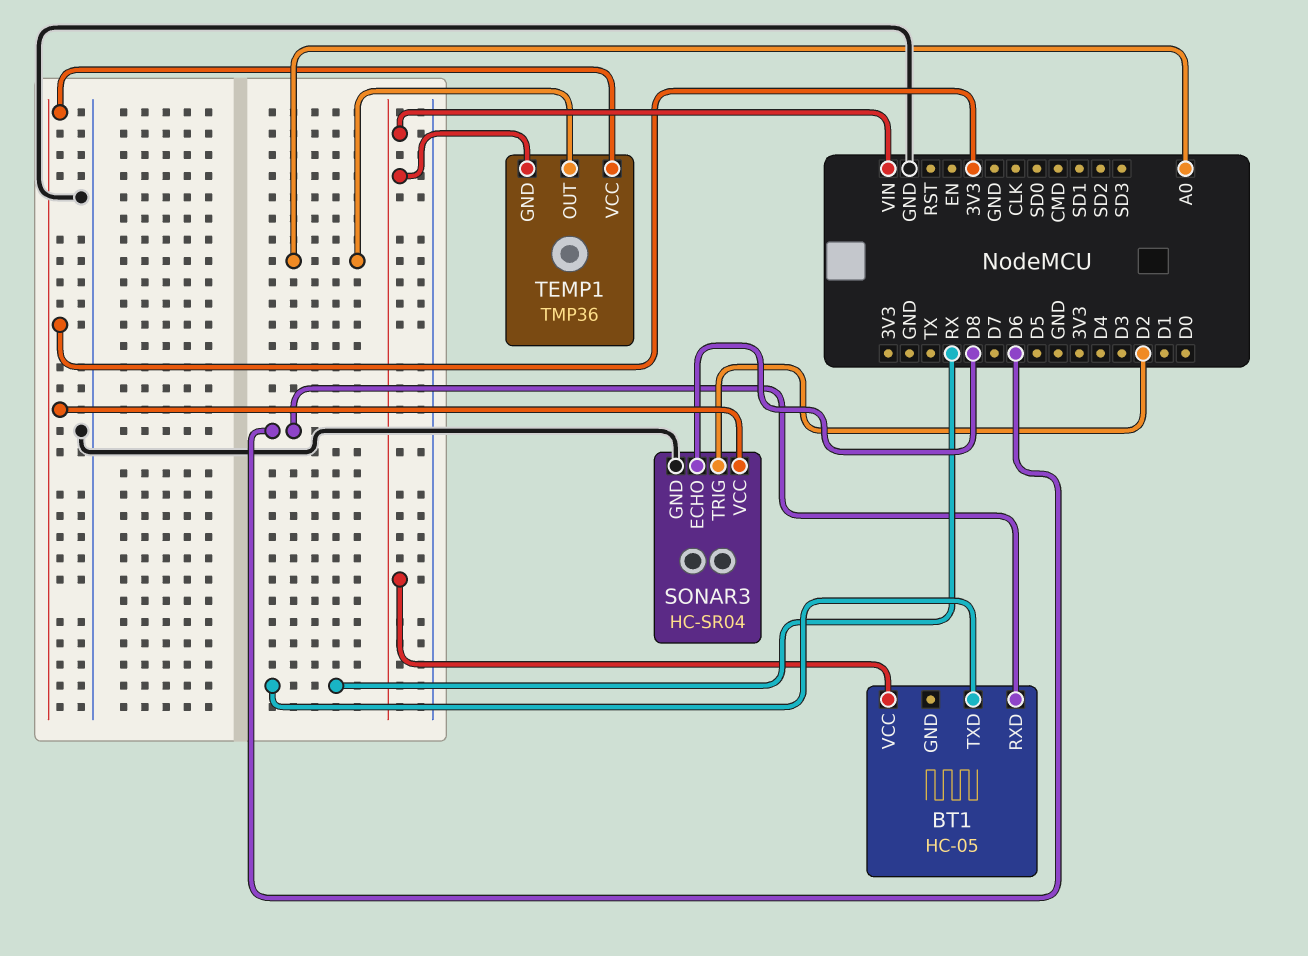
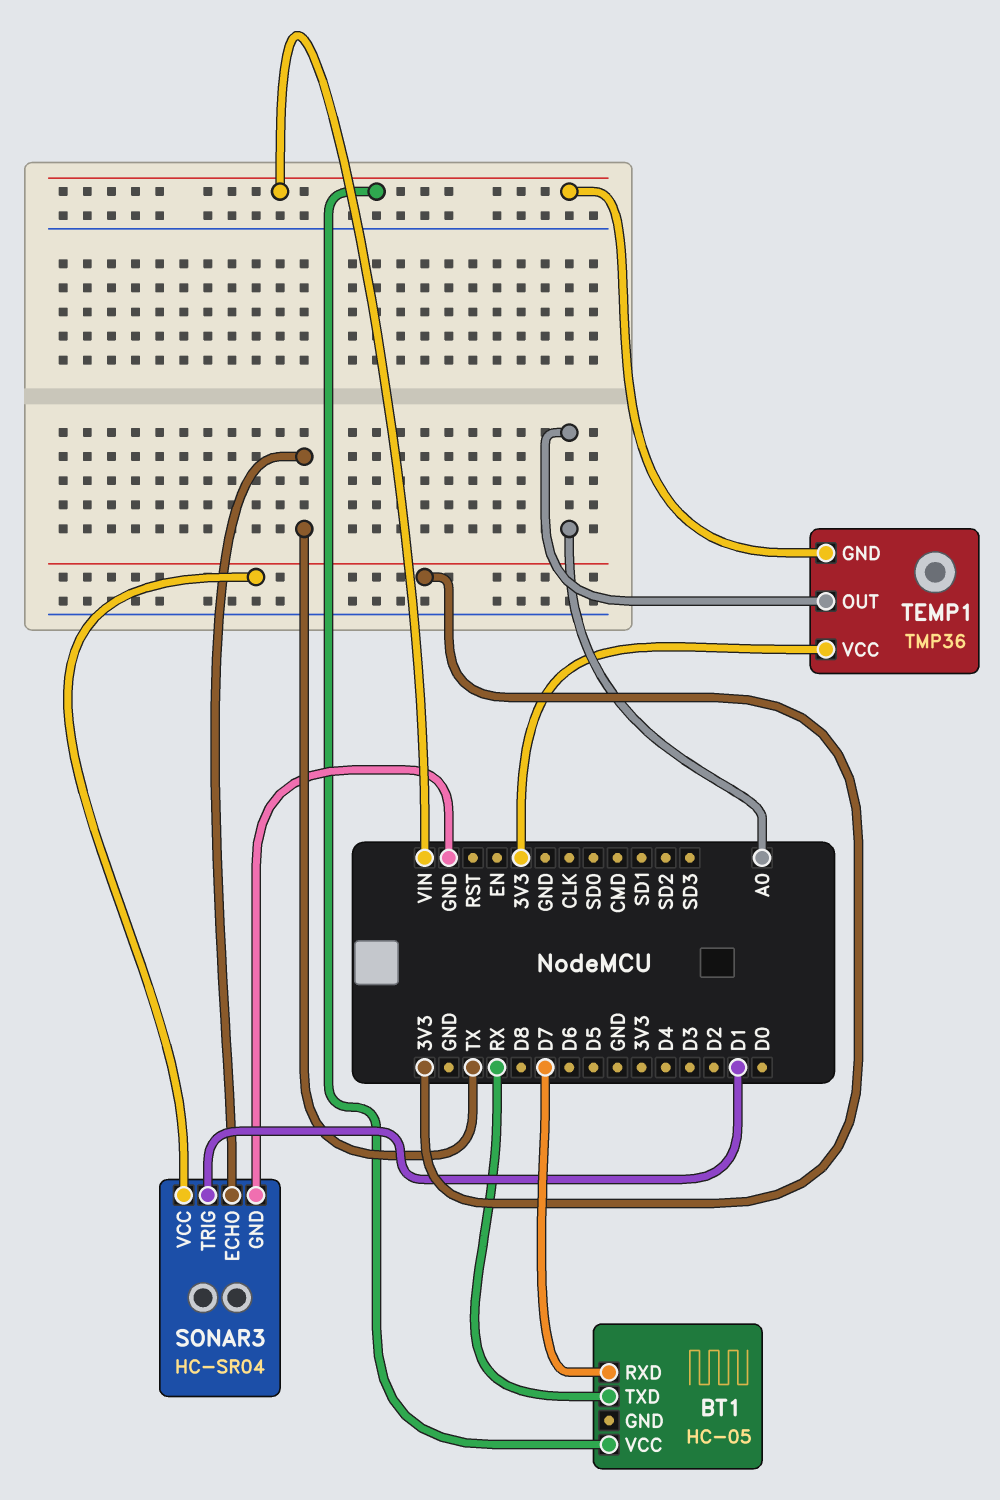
BT1 pin RXD: D6 -> D7
SONAR3 pin ECHO: D8 -> TX
SONAR3 pin TRIG: D2 -> D1

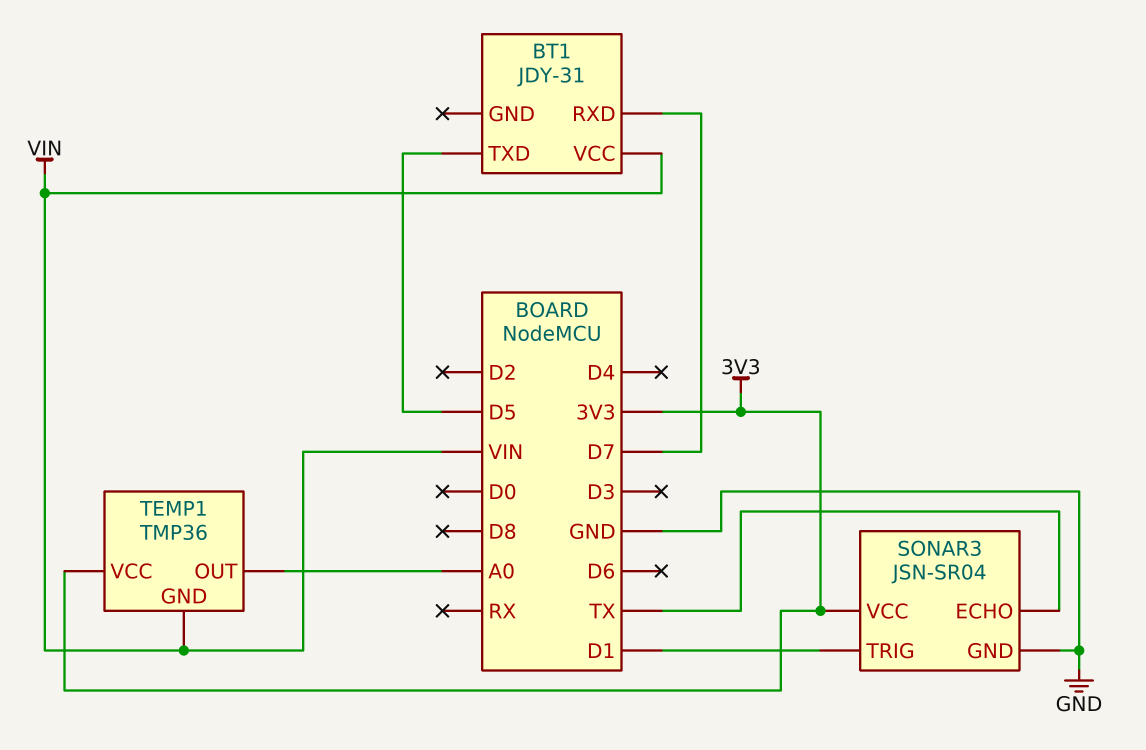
BT1: HC-05 -> JDY-31
BT1 pin TXD: RX -> D5
SONAR3: HC-SR04 -> JSN-SR04

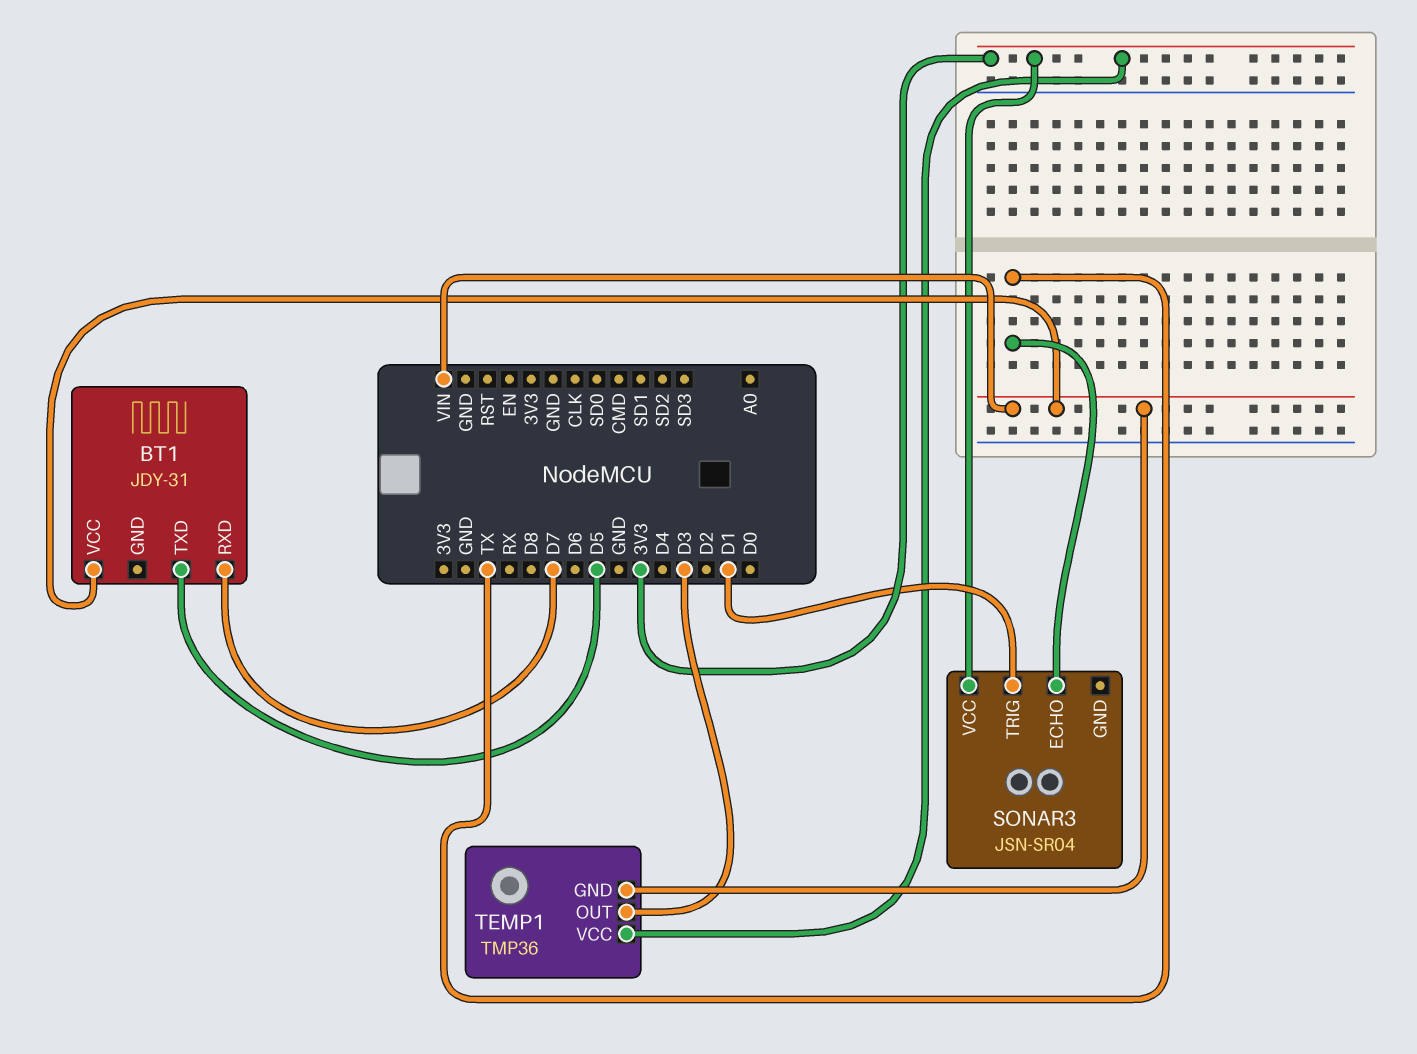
SONAR3 pin GND: GND -> none
TEMP1 pin OUT: A0 -> D3

